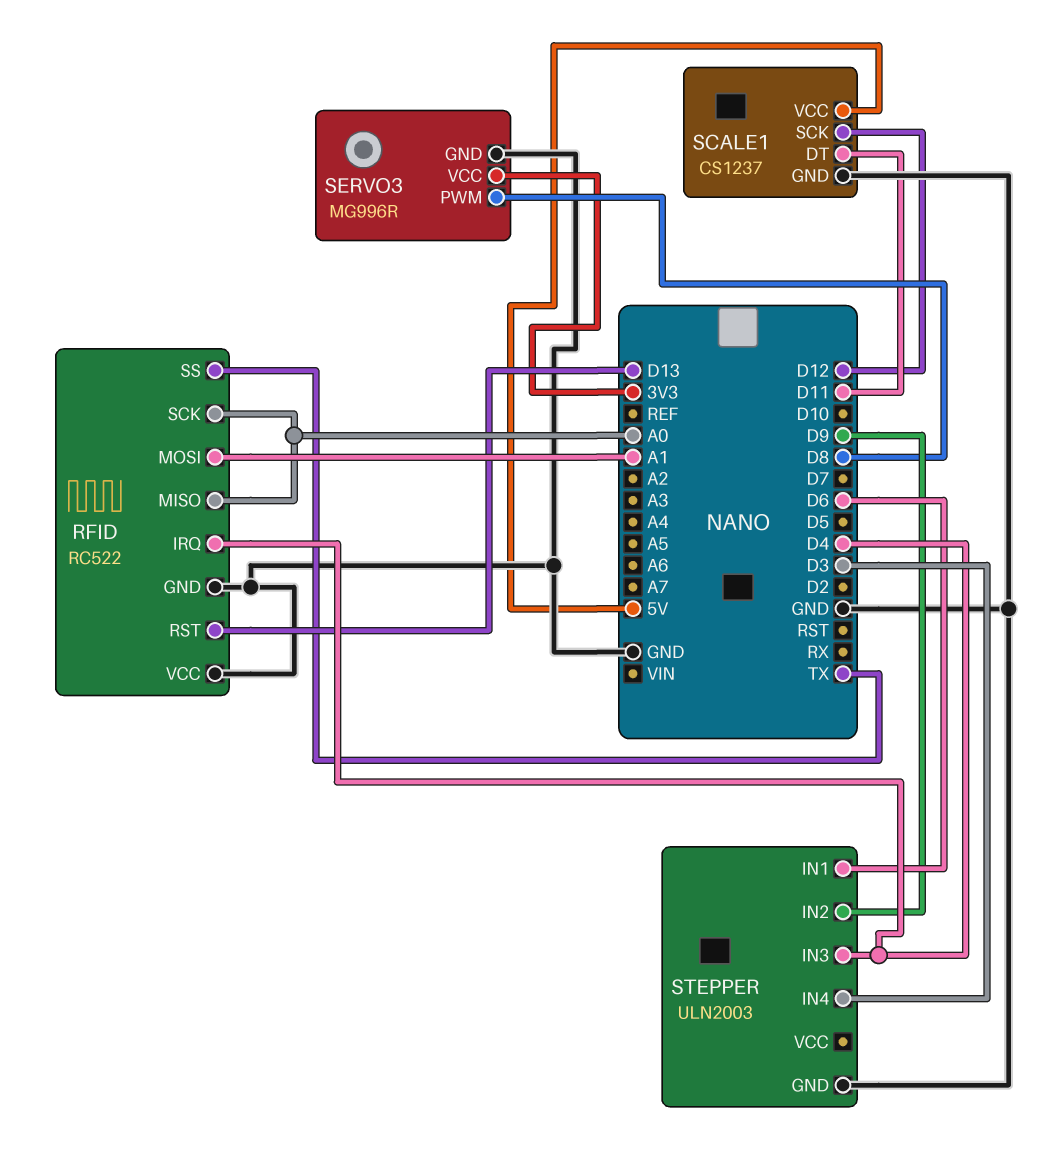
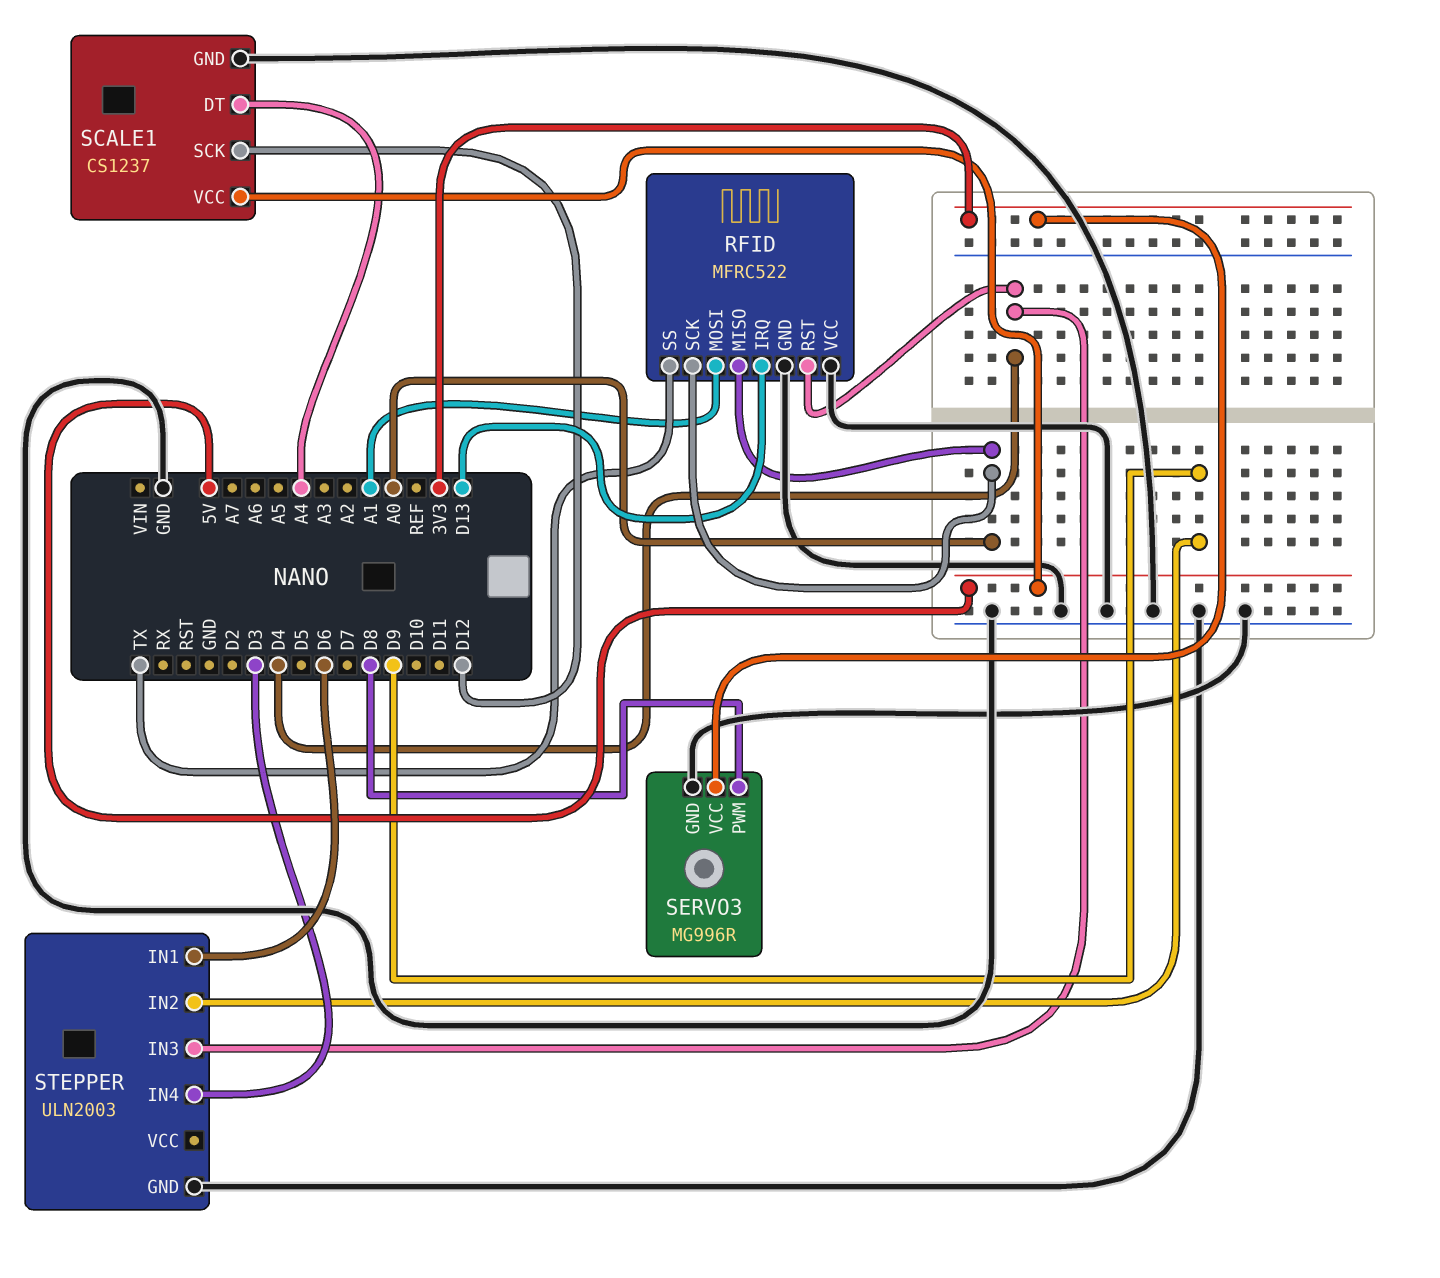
RFID: RC522 -> MFRC522
RFID pin IRQ: D4 -> D13
RFID pin RST: D13 -> D4
SCALE1 pin DT: D11 -> A4

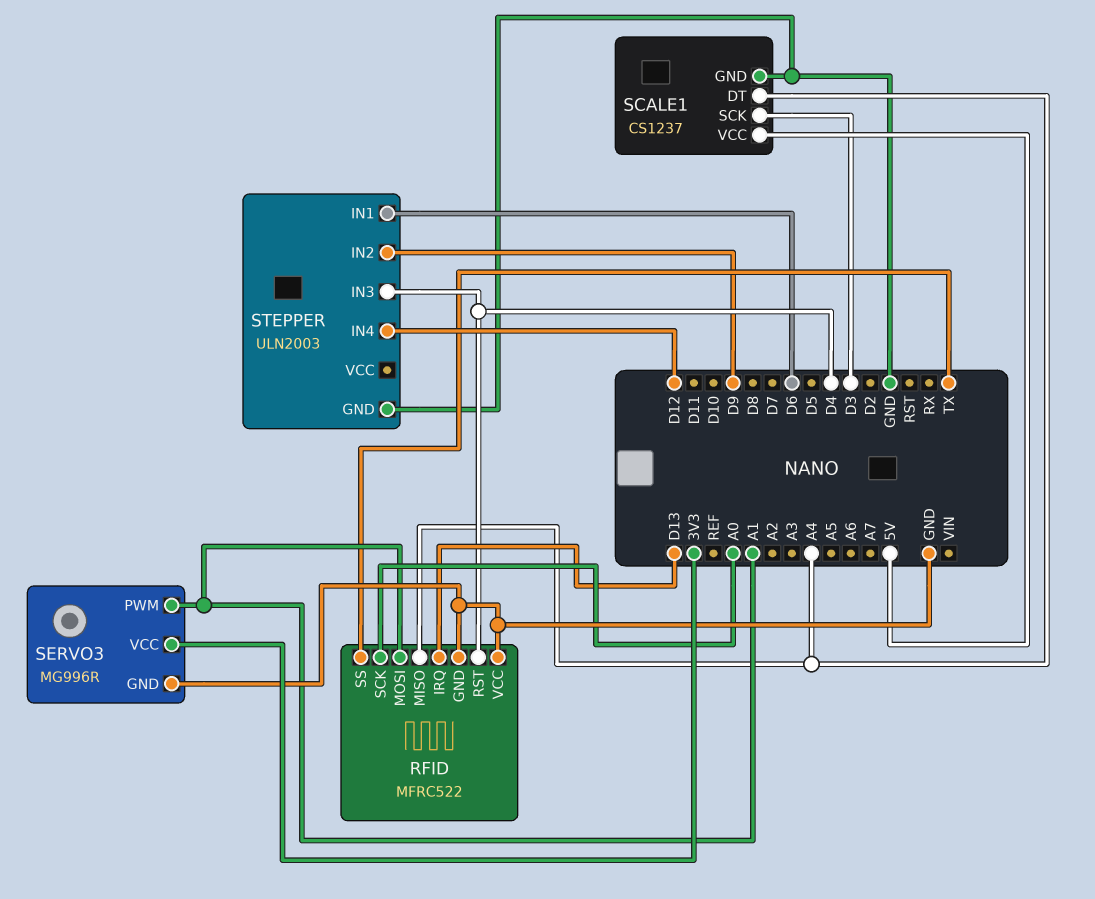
RFID pin MISO: A0 -> A4
SCALE1 pin SCK: D12 -> D3
SERVO3 pin PWM: D8 -> A1
STEPPER pin IN4: D3 -> D12

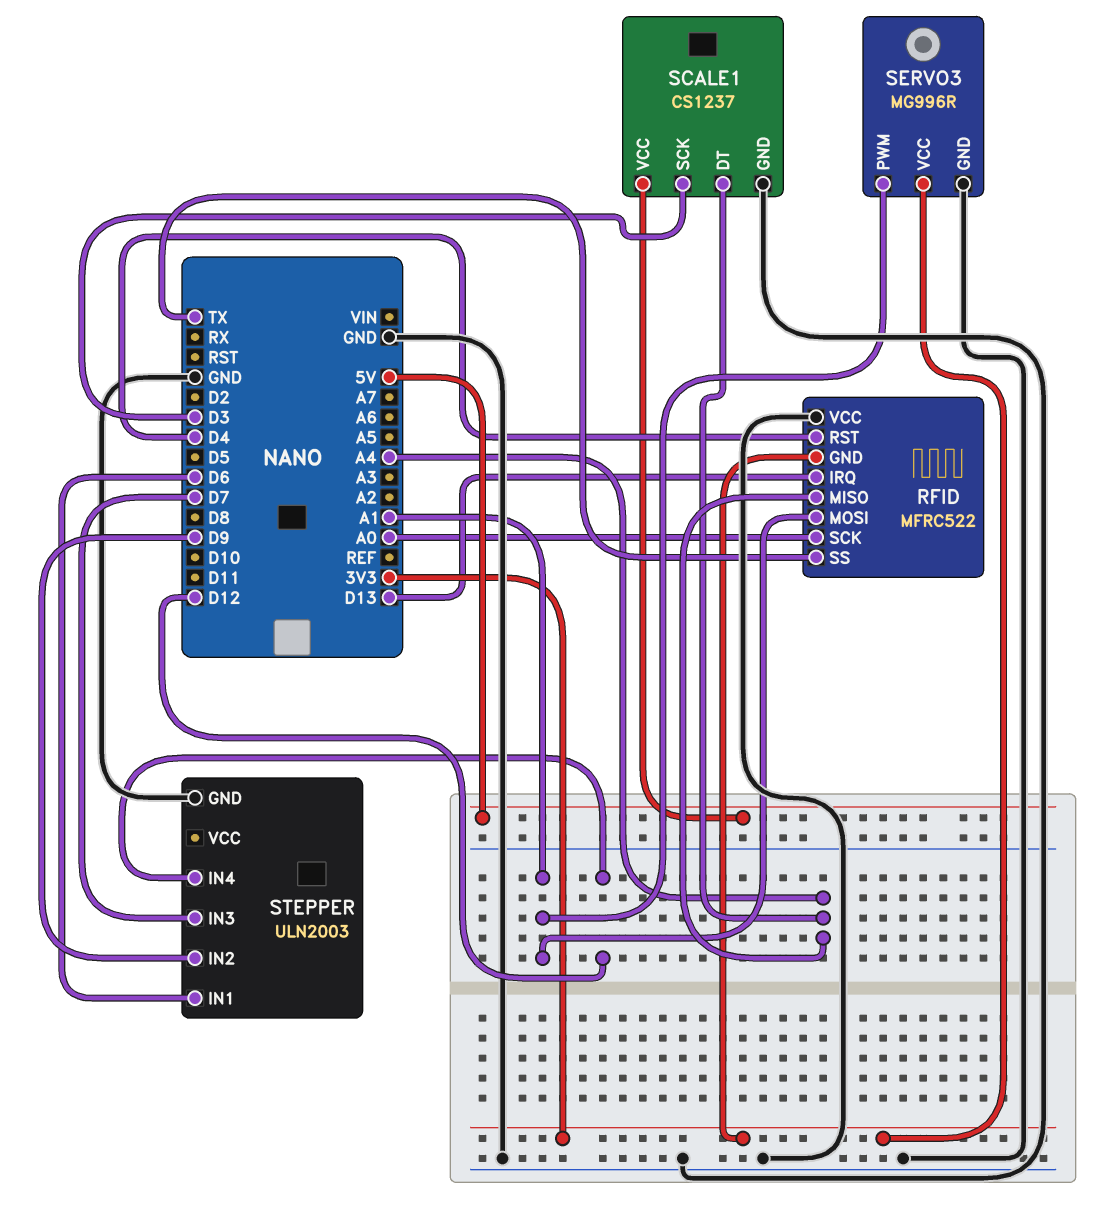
RFID pin GND: GND -> 3V3
STEPPER pin IN3: D4 -> D7

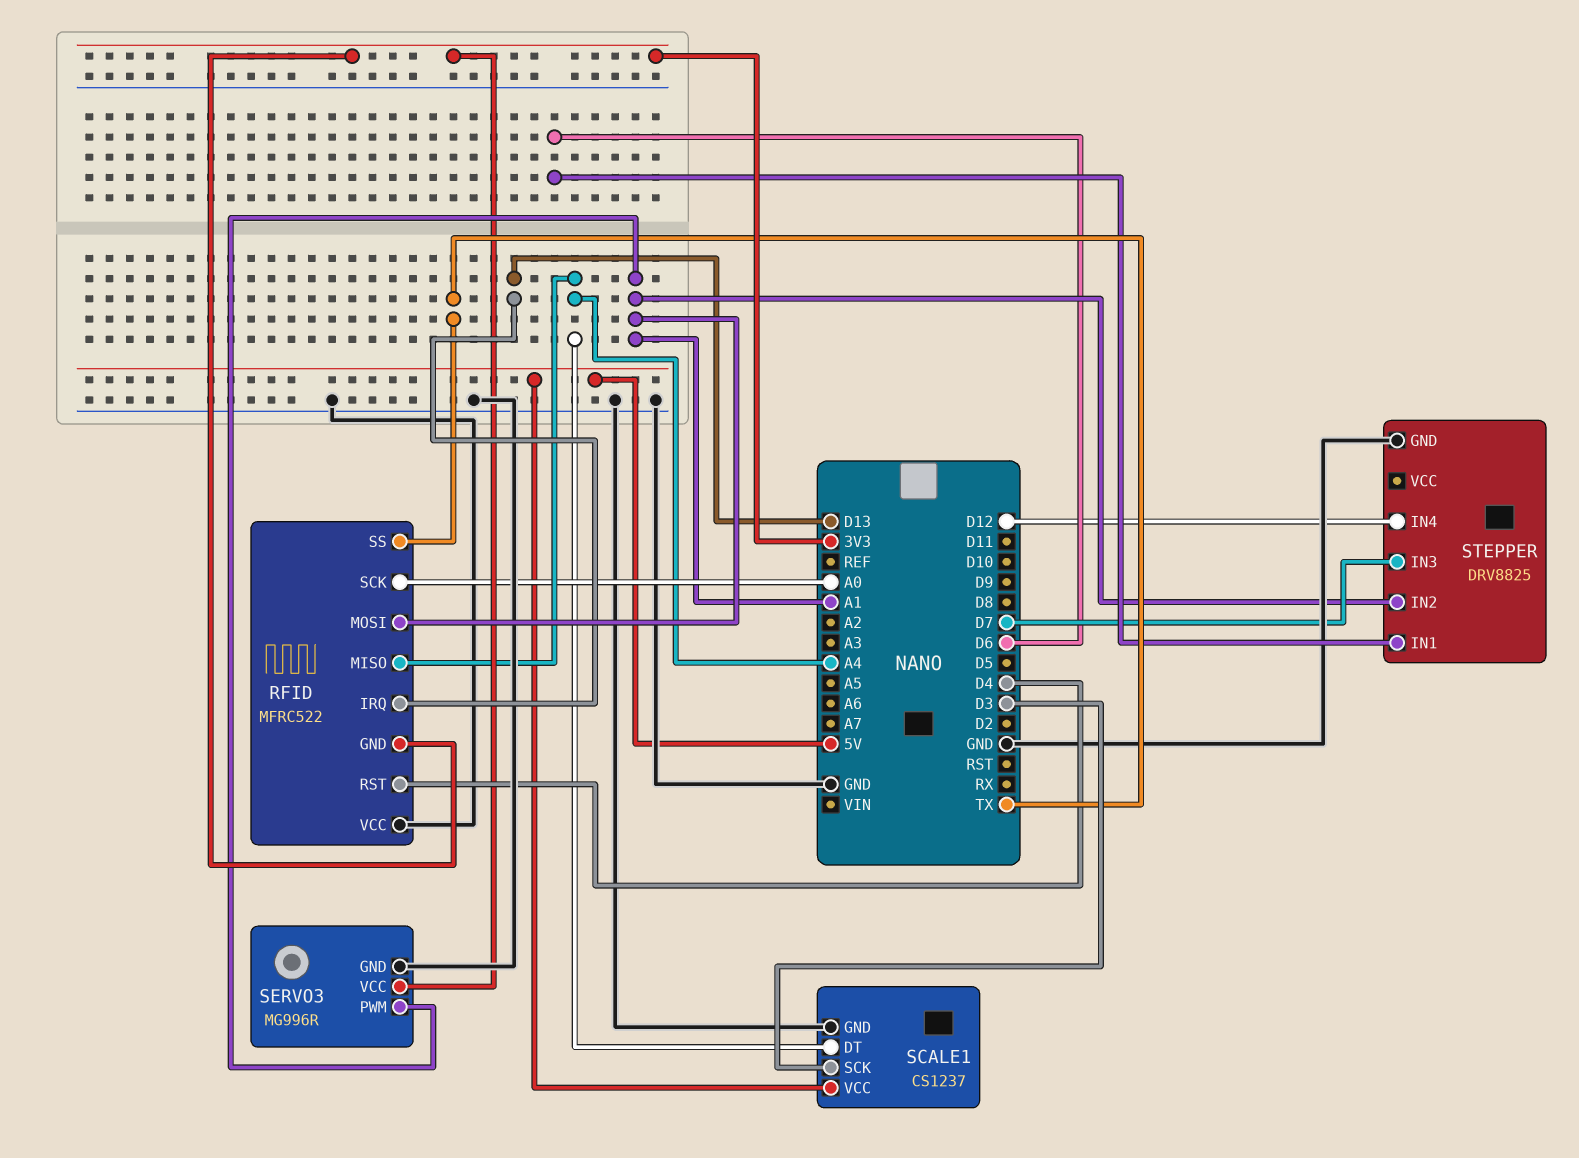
STEPPER: ULN2003 -> DRV8825
STEPPER pin IN2: D9 -> A1

